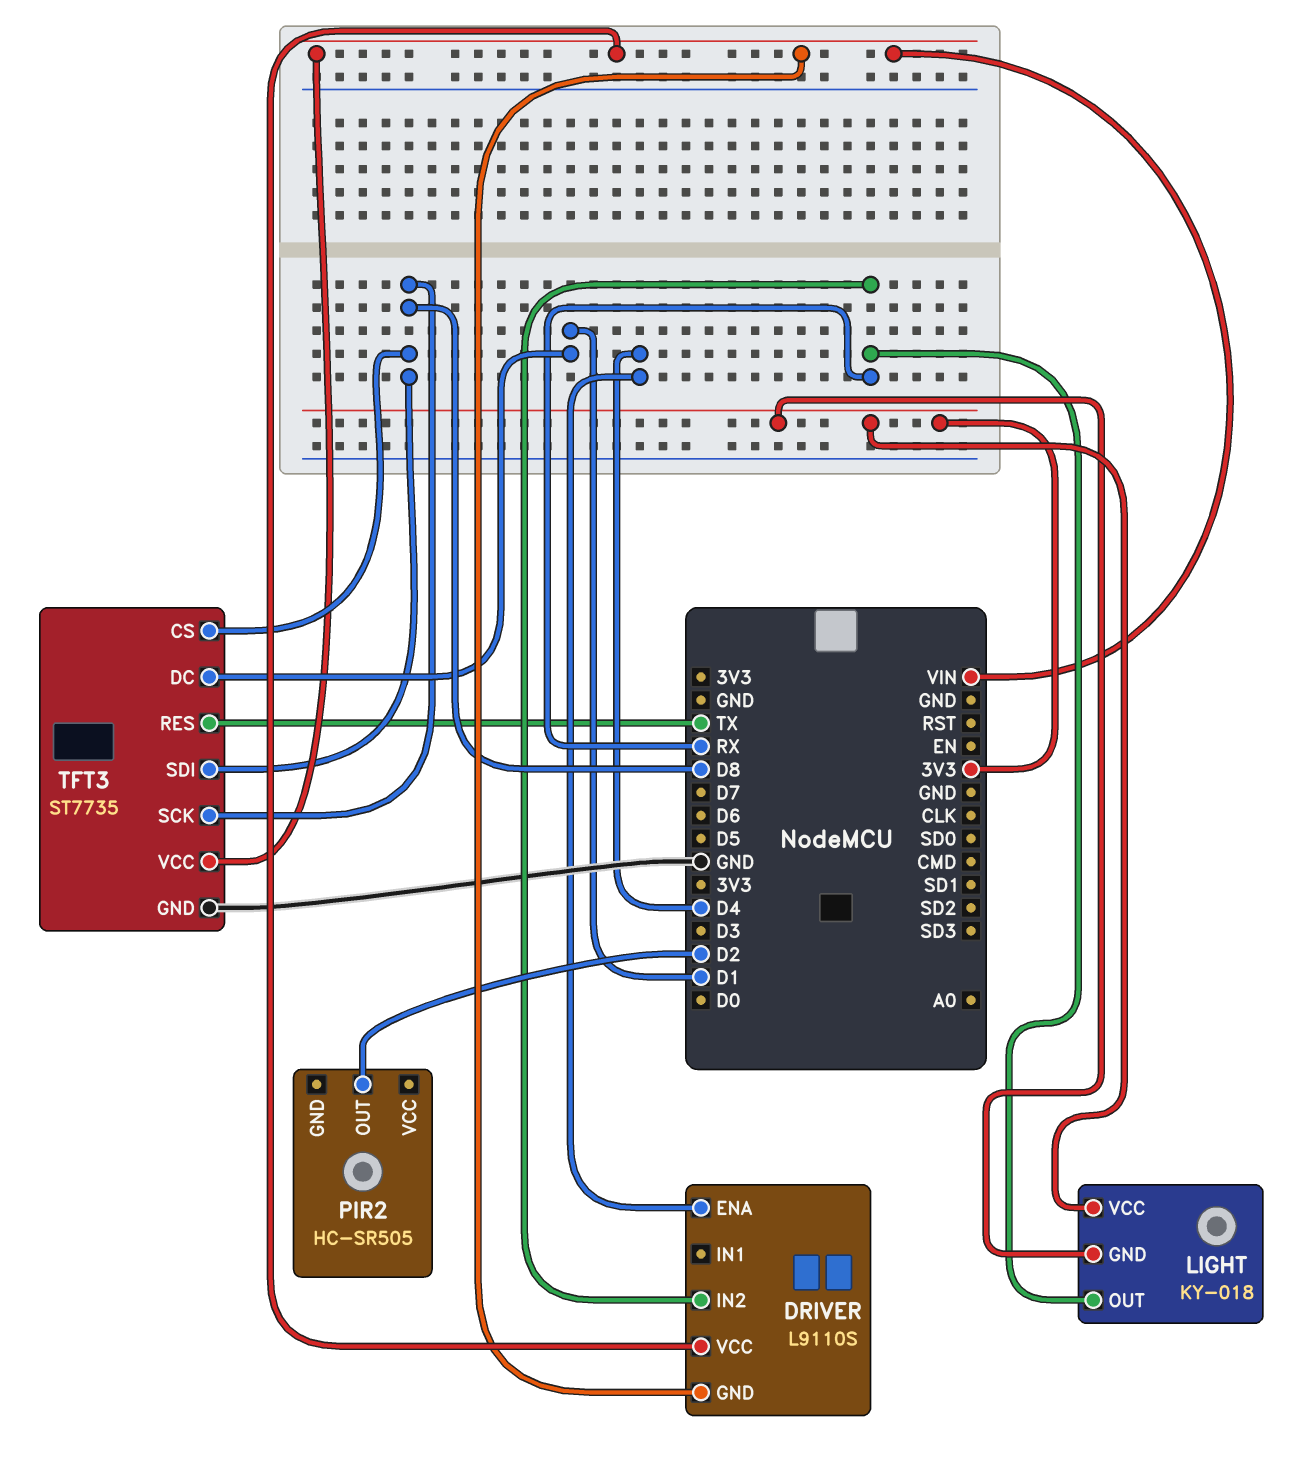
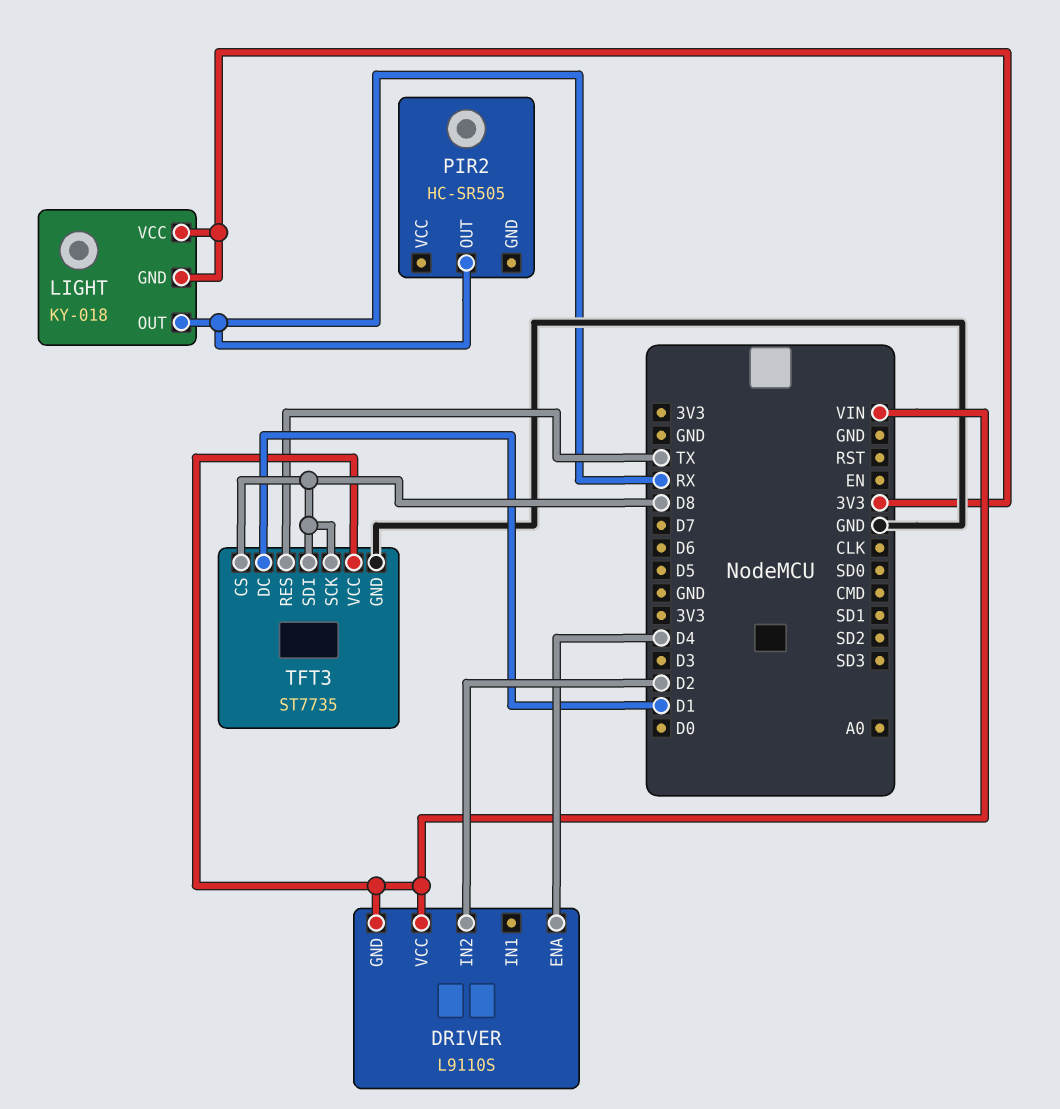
DRIVER pin IN2: RX -> D2
PIR2 pin OUT: D2 -> RX

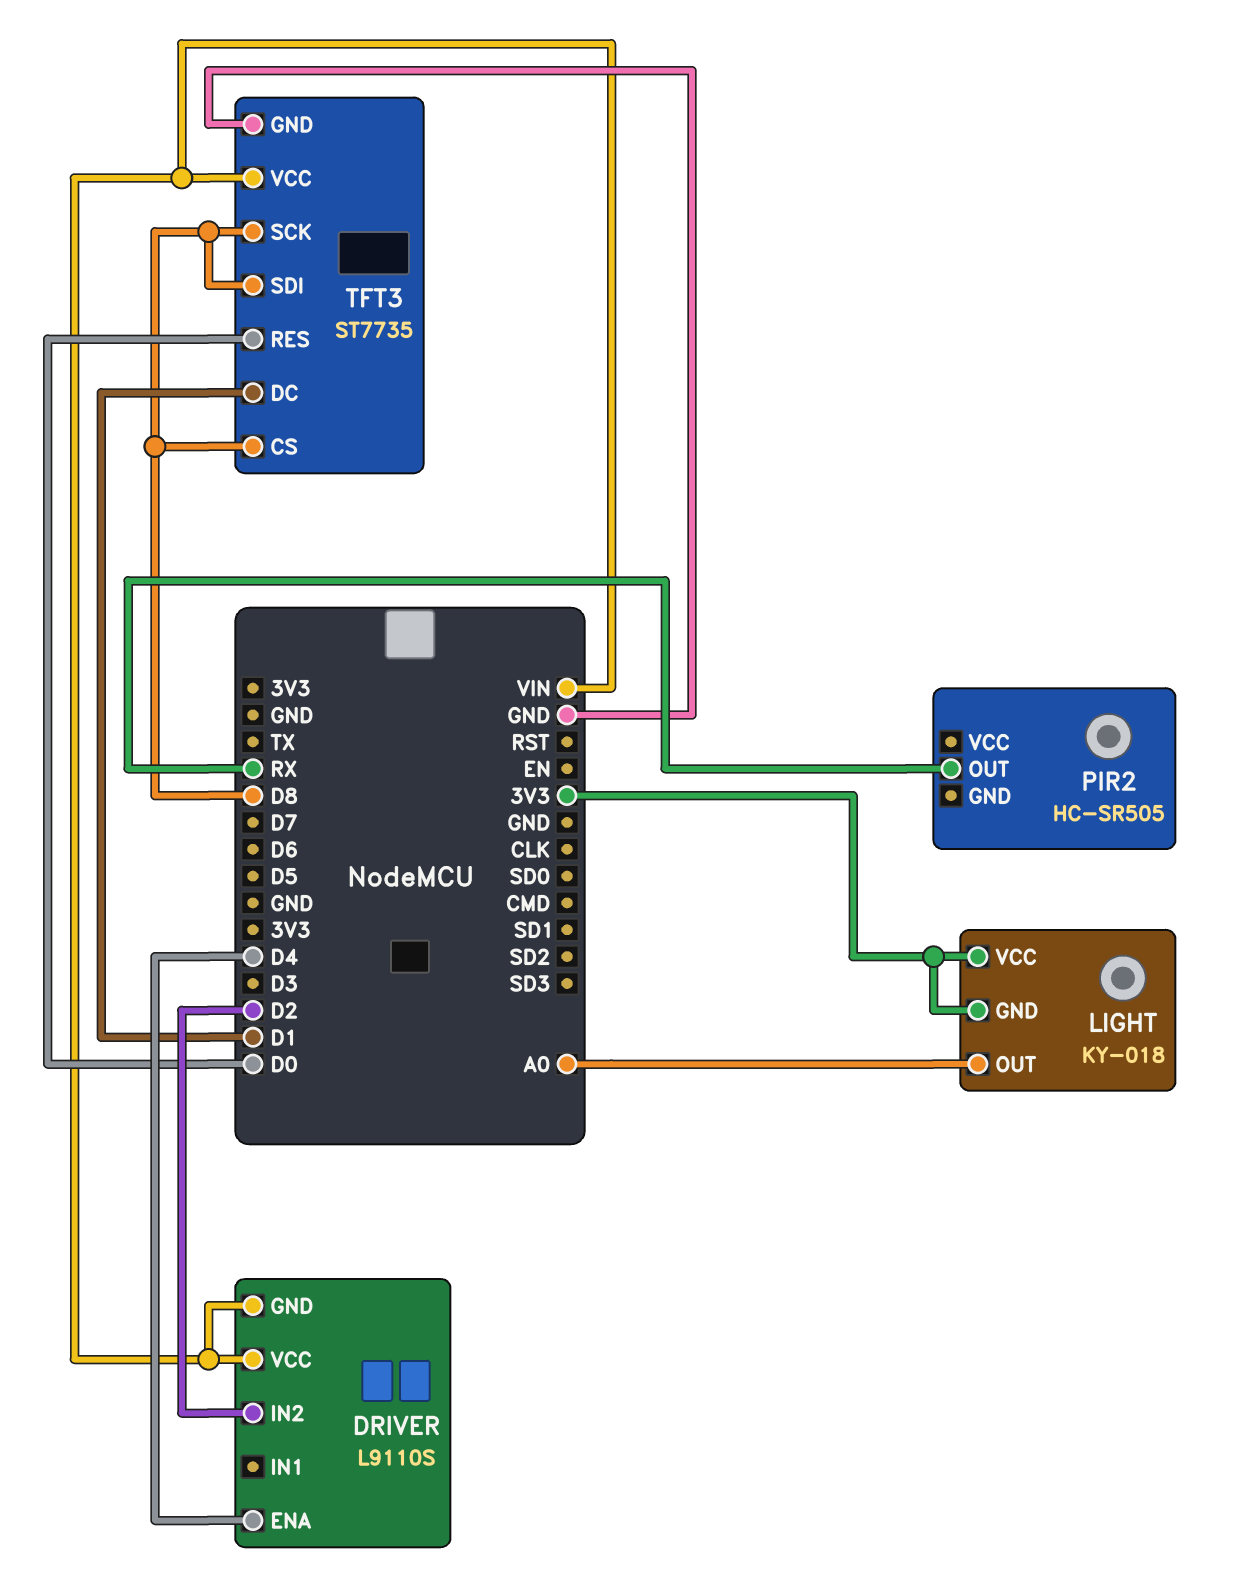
LIGHT pin OUT: RX -> A0
TFT3 pin RES: TX -> D0

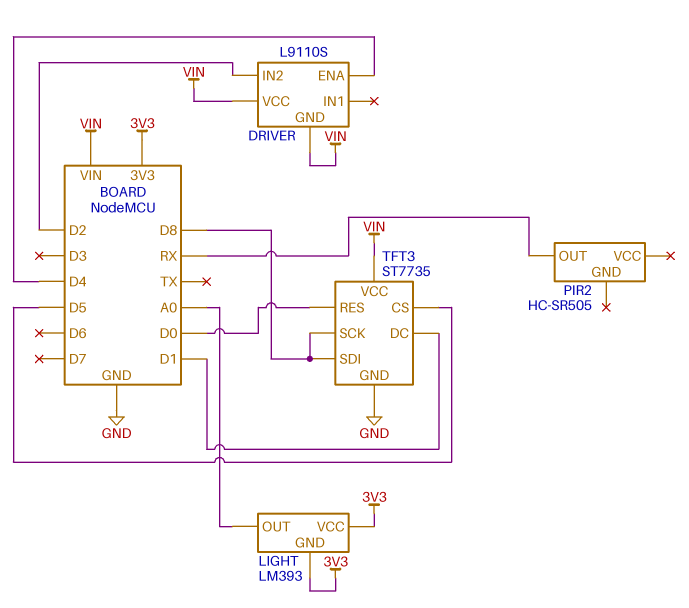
LIGHT: KY-018 -> LM393
TFT3 pin CS: D8 -> D5

